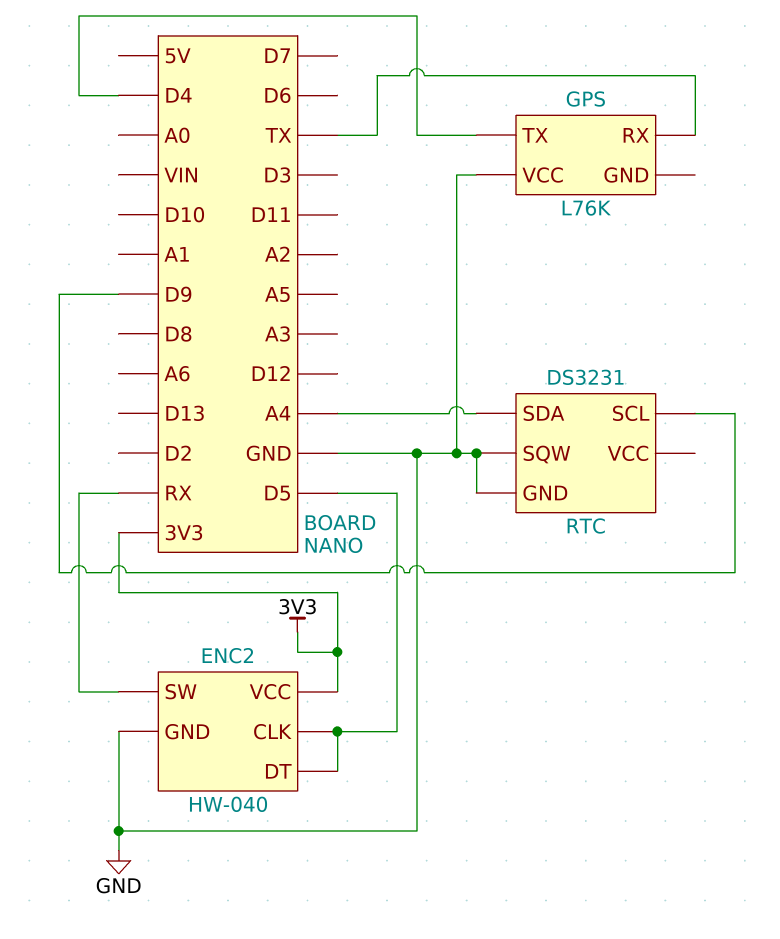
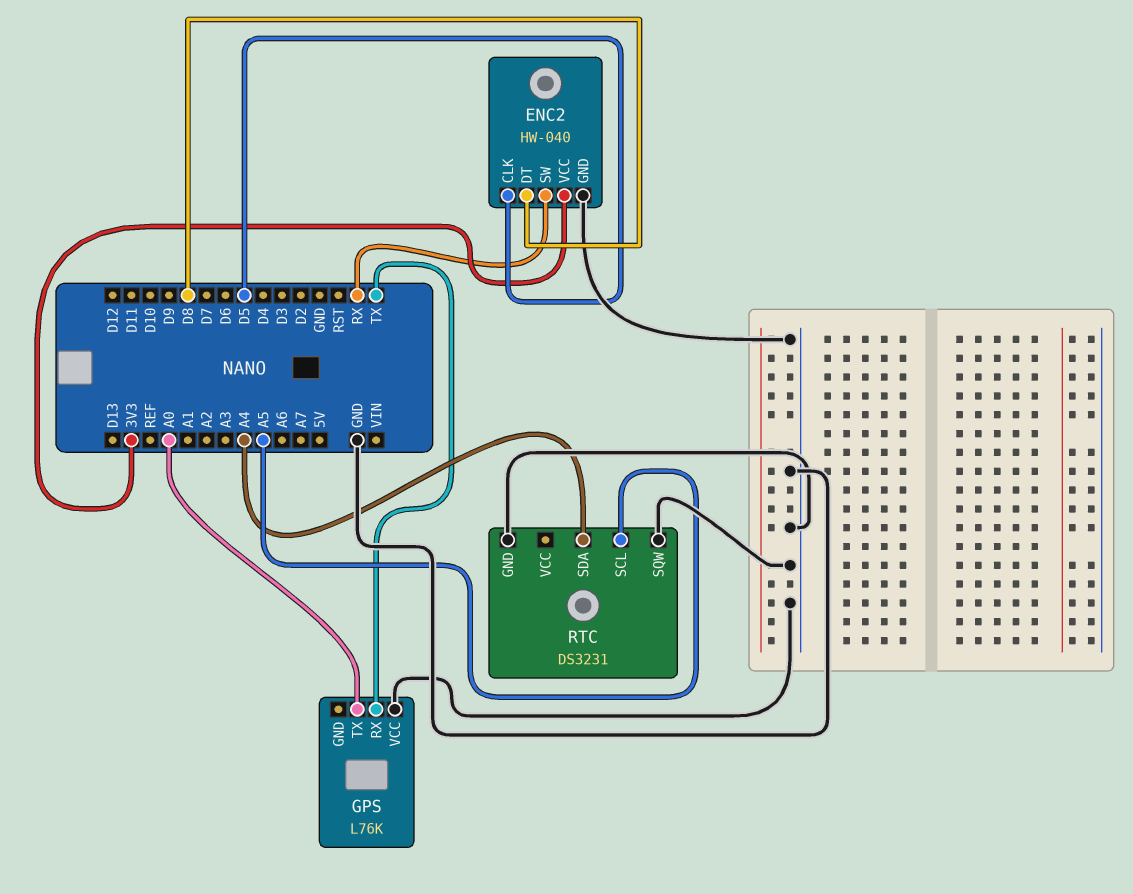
ENC2 pin DT: D5 -> D8
GPS pin TX: D4 -> A0
RTC pin SCL: D9 -> A5

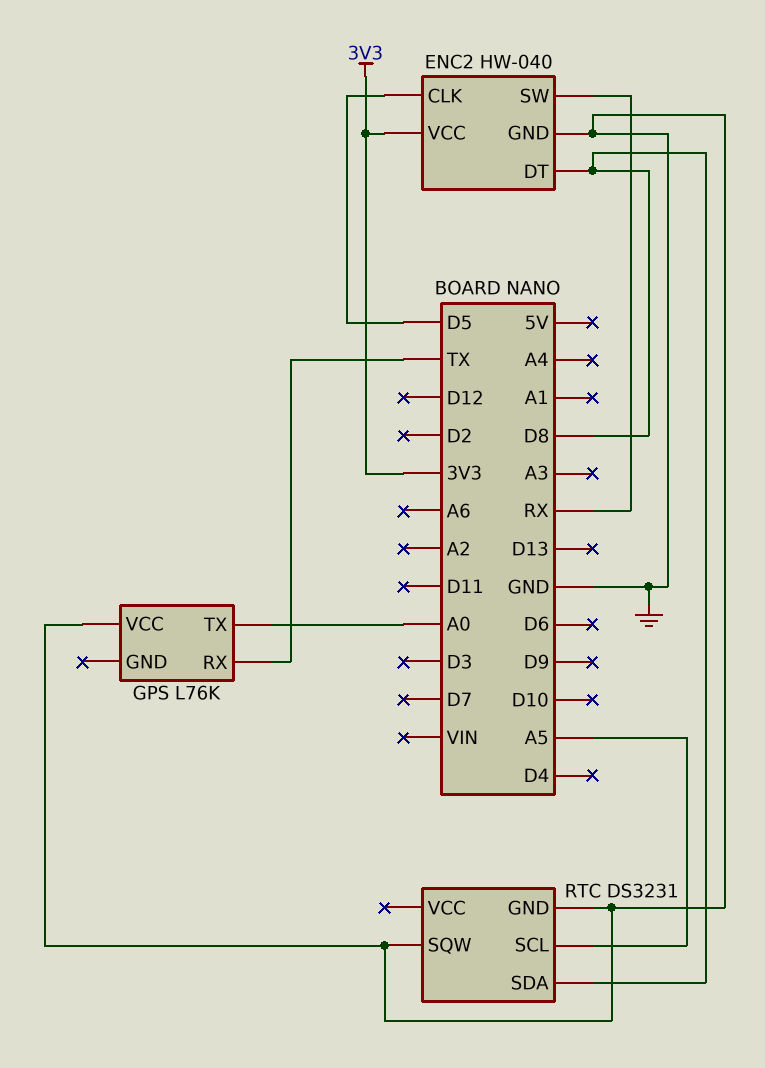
RTC pin SDA: A4 -> D8

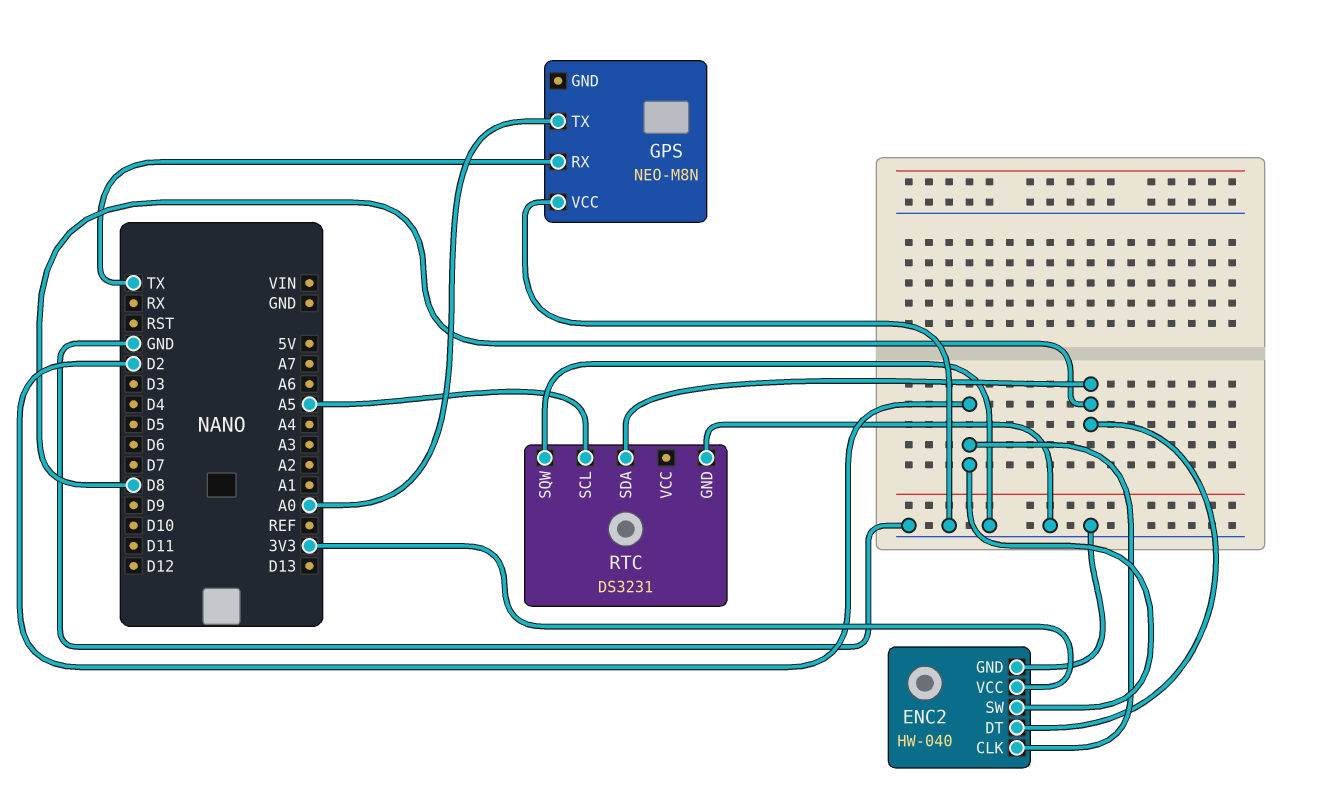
ENC2 pin CLK: D5 -> D2
ENC2 pin SW: RX -> D2
GPS: L76K -> NEO-M8N

